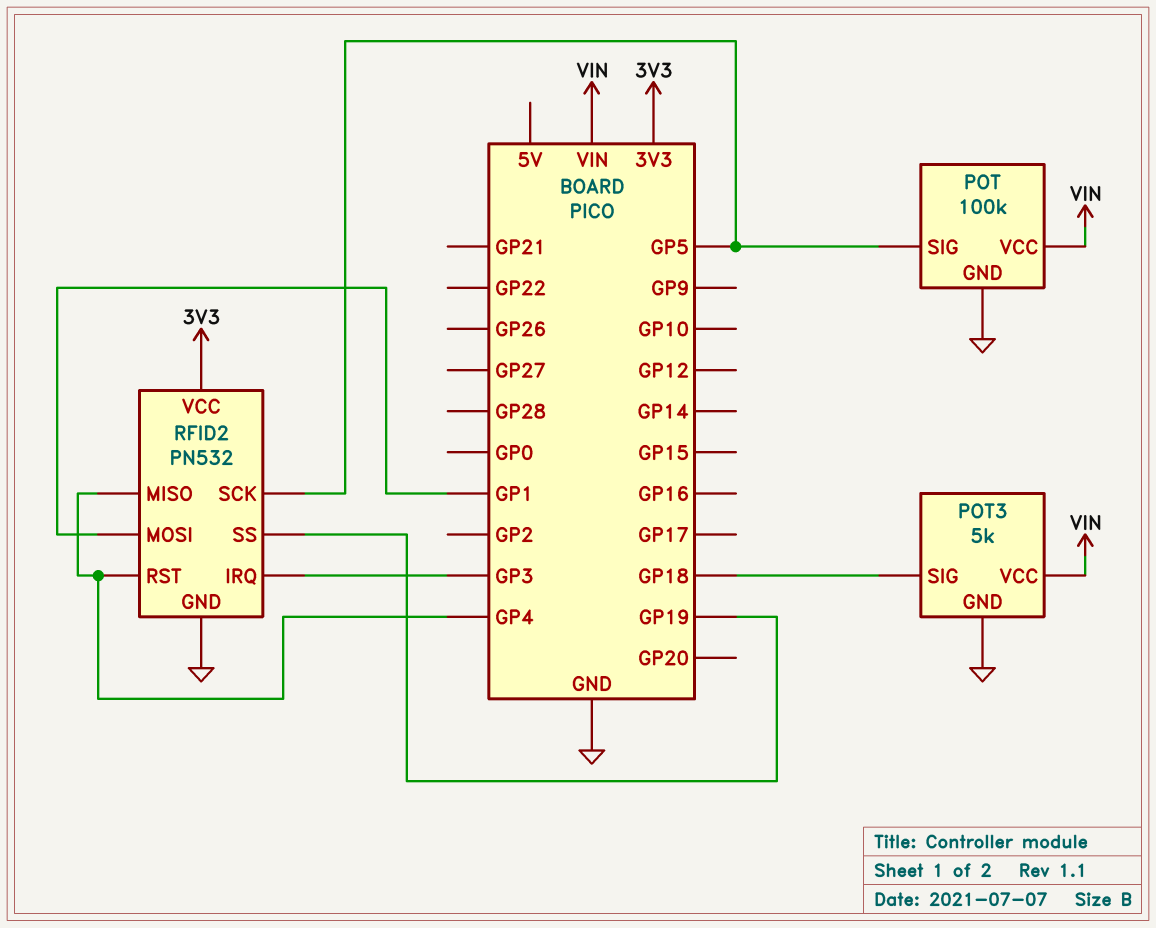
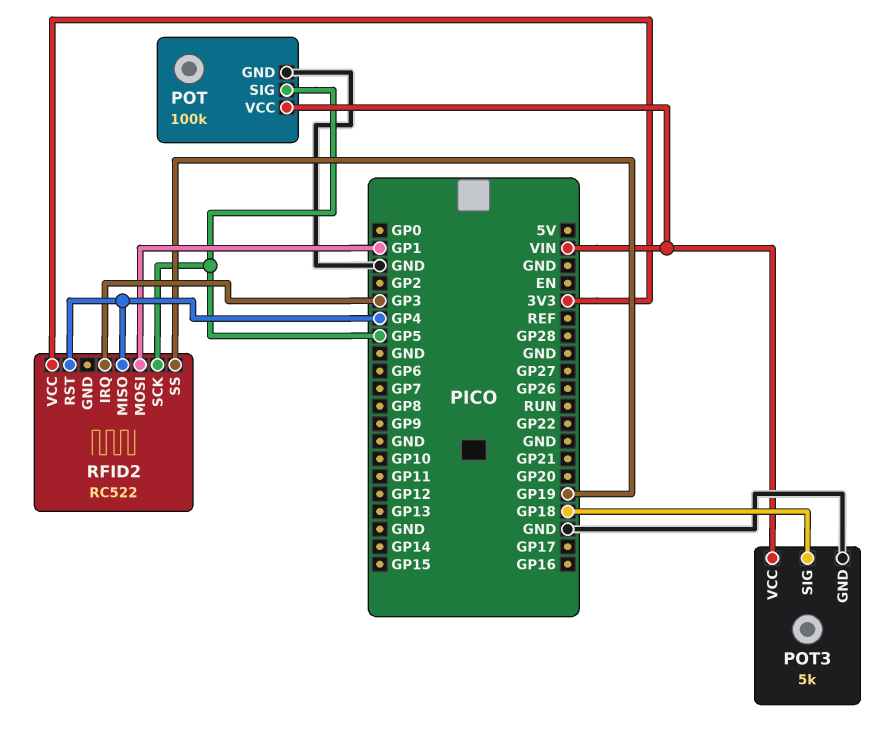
RFID2: PN532 -> RC522
RFID2 pin GND: GND -> none

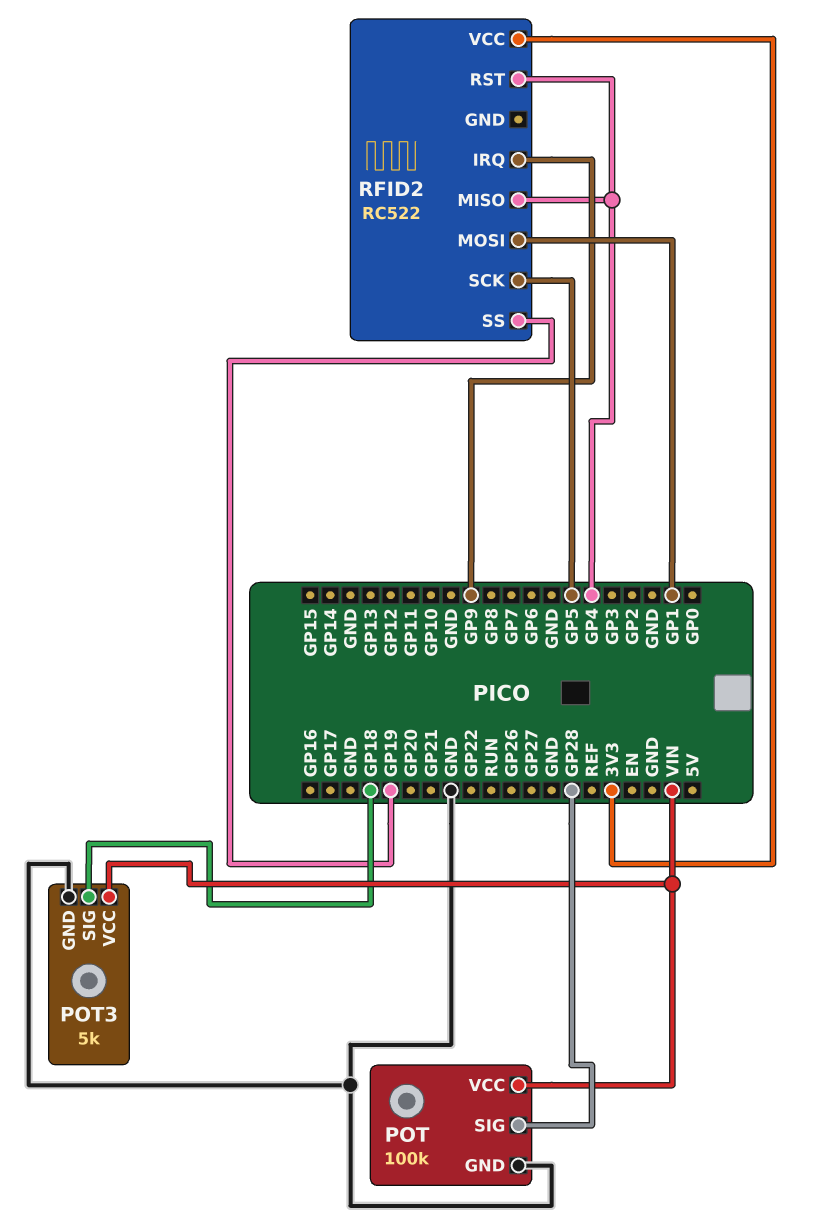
POT pin SIG: GP5 -> GP28
RFID2 pin IRQ: GP3 -> GP9

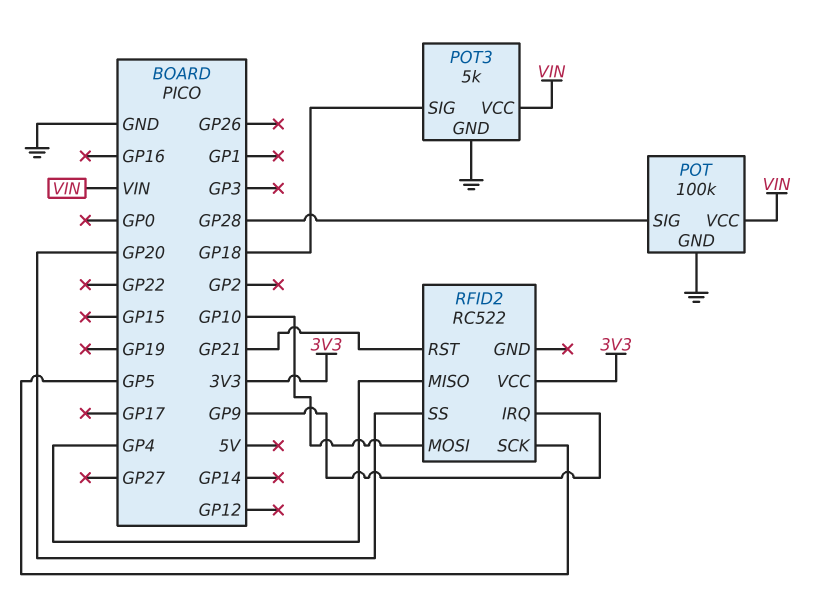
RFID2 pin MOSI: GP1 -> GP10
RFID2 pin RST: GP4 -> GP21
RFID2 pin SS: GP19 -> GP20

